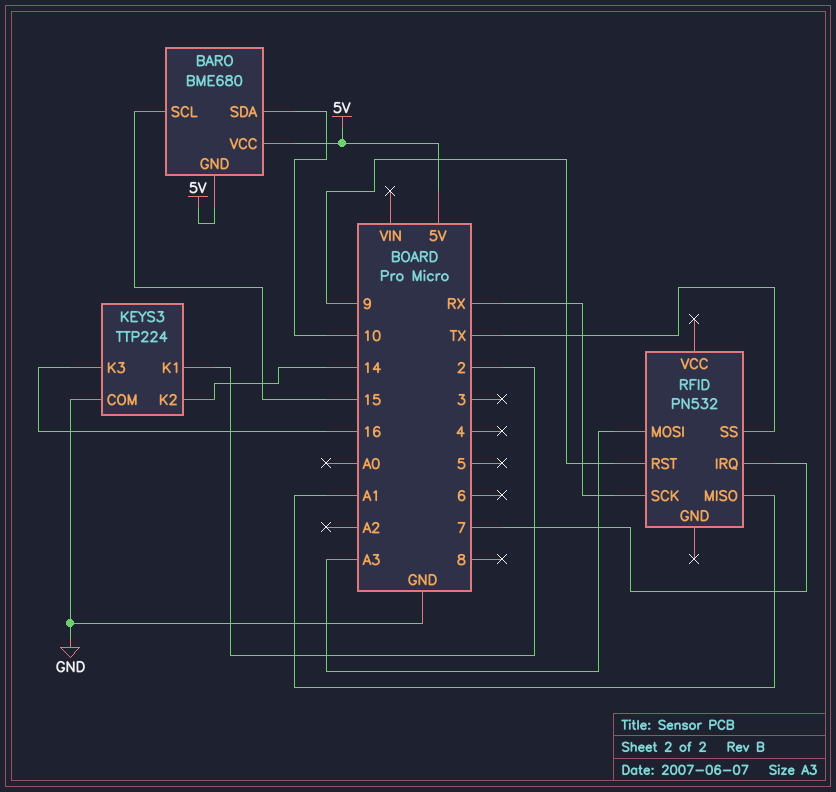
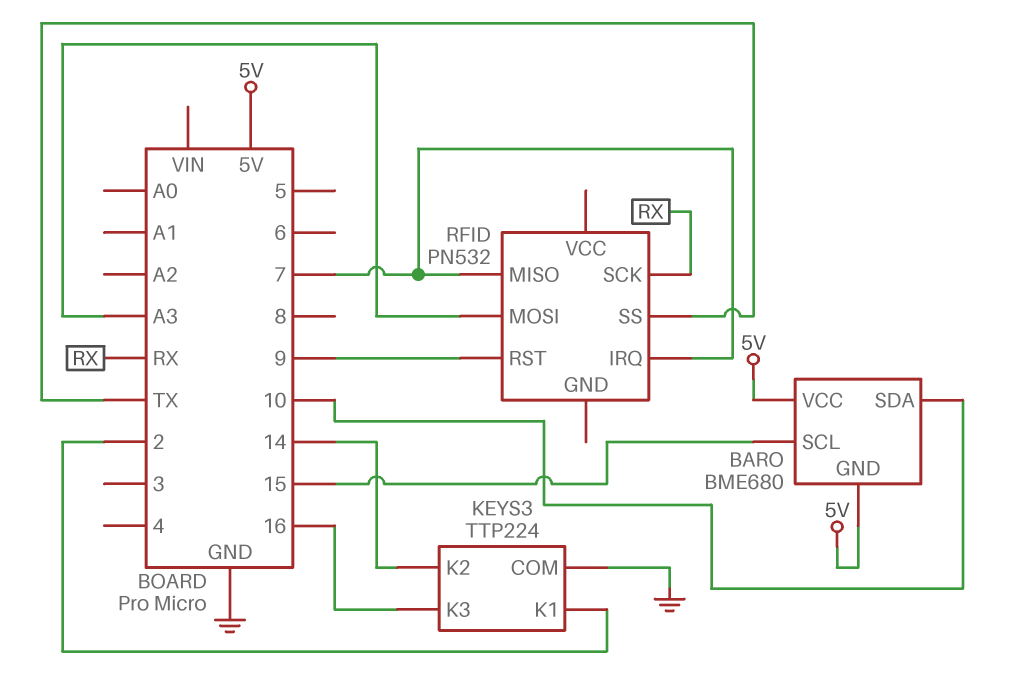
RFID pin MISO: A1 -> 7

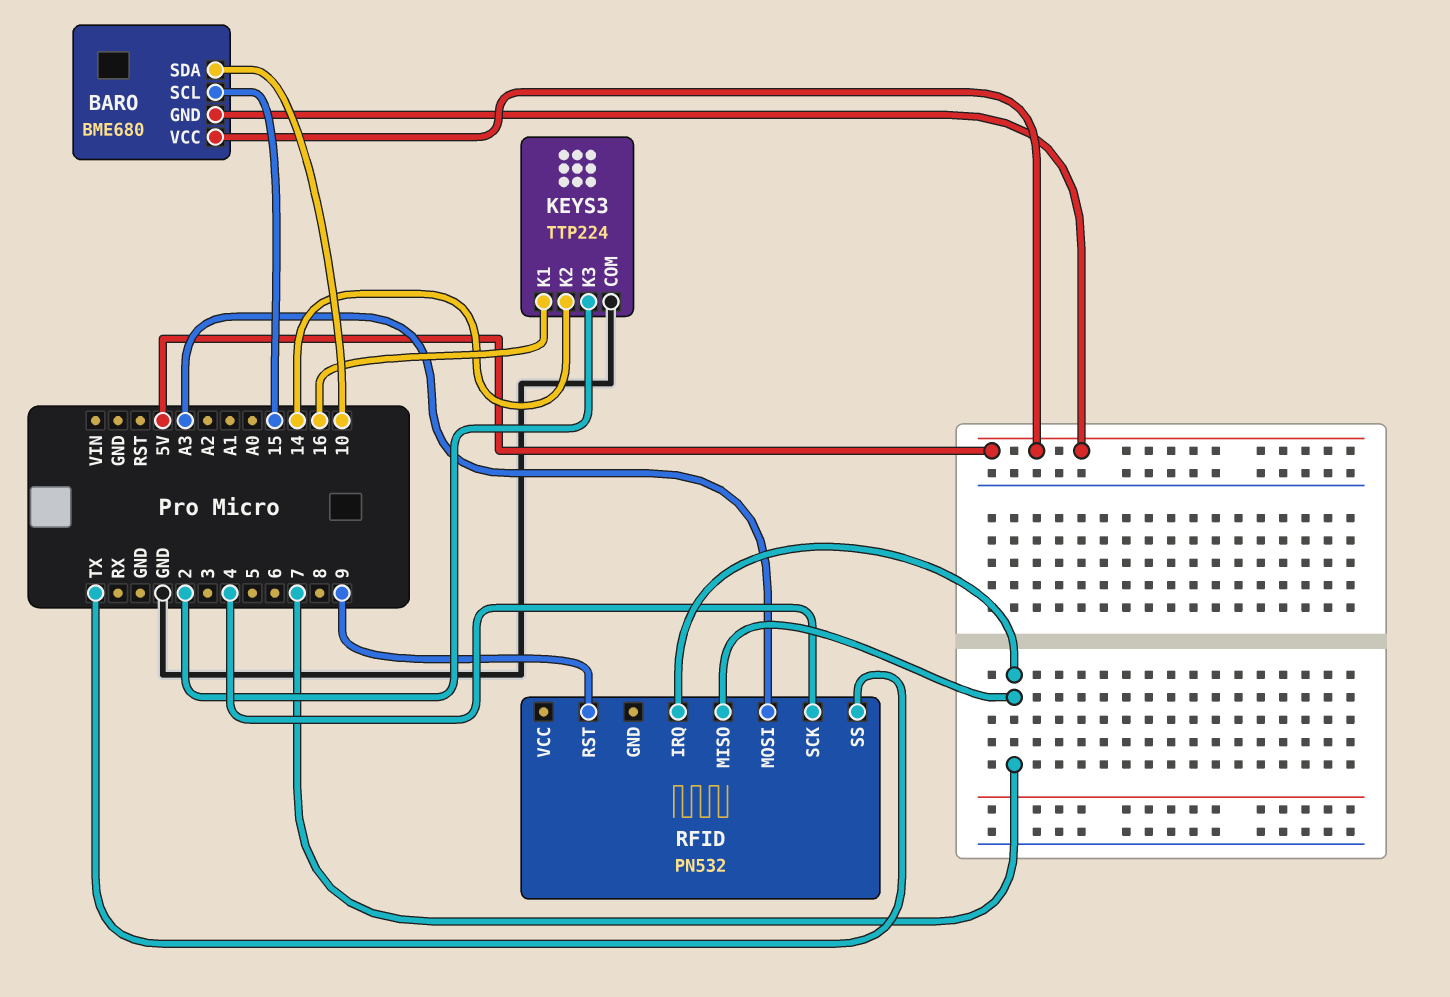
KEYS3 pin K1: 2 -> 16
KEYS3 pin K3: 16 -> 2
RFID pin SCK: RX -> 4

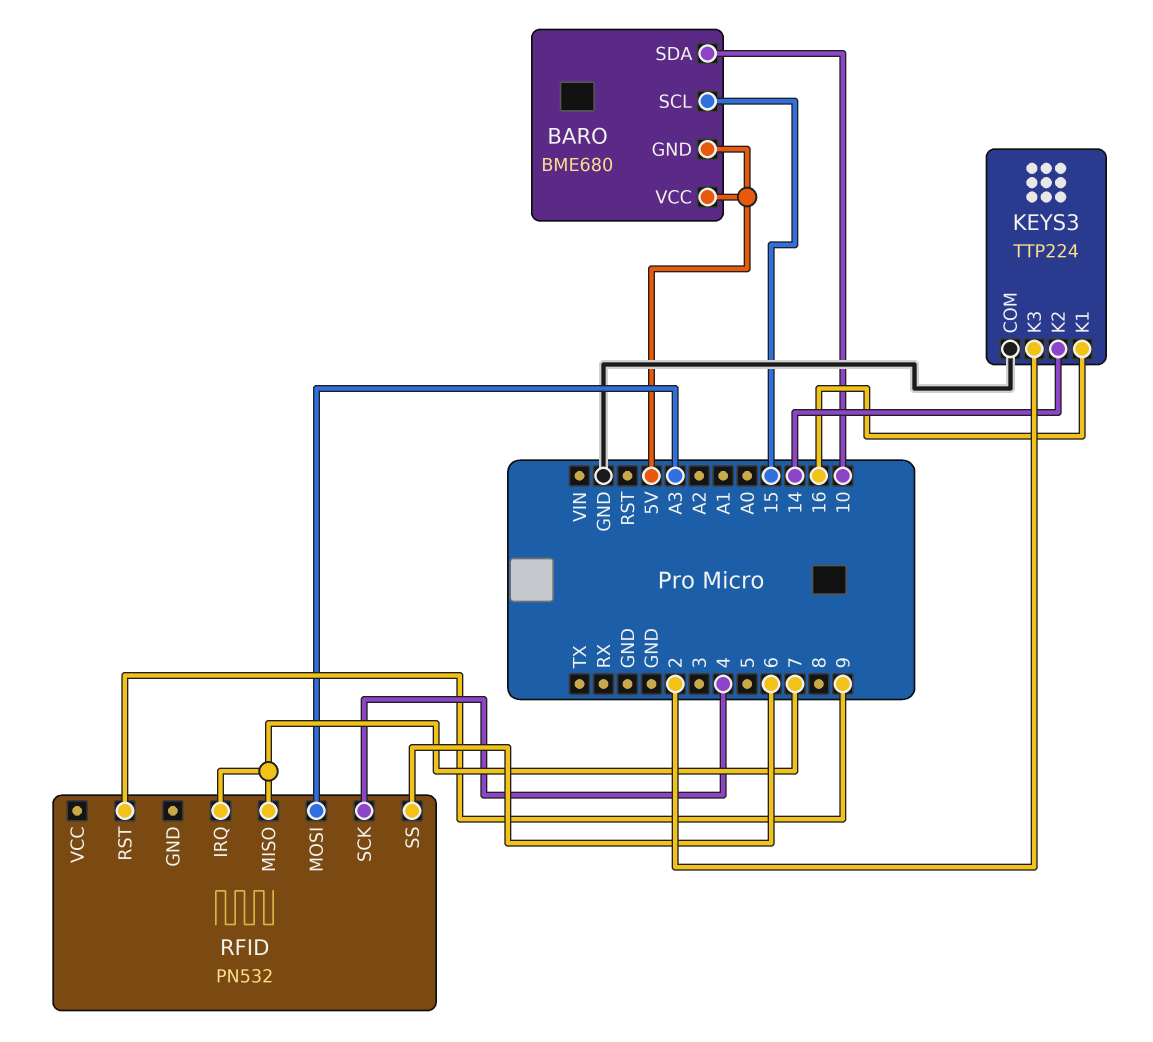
RFID pin SS: TX -> 6

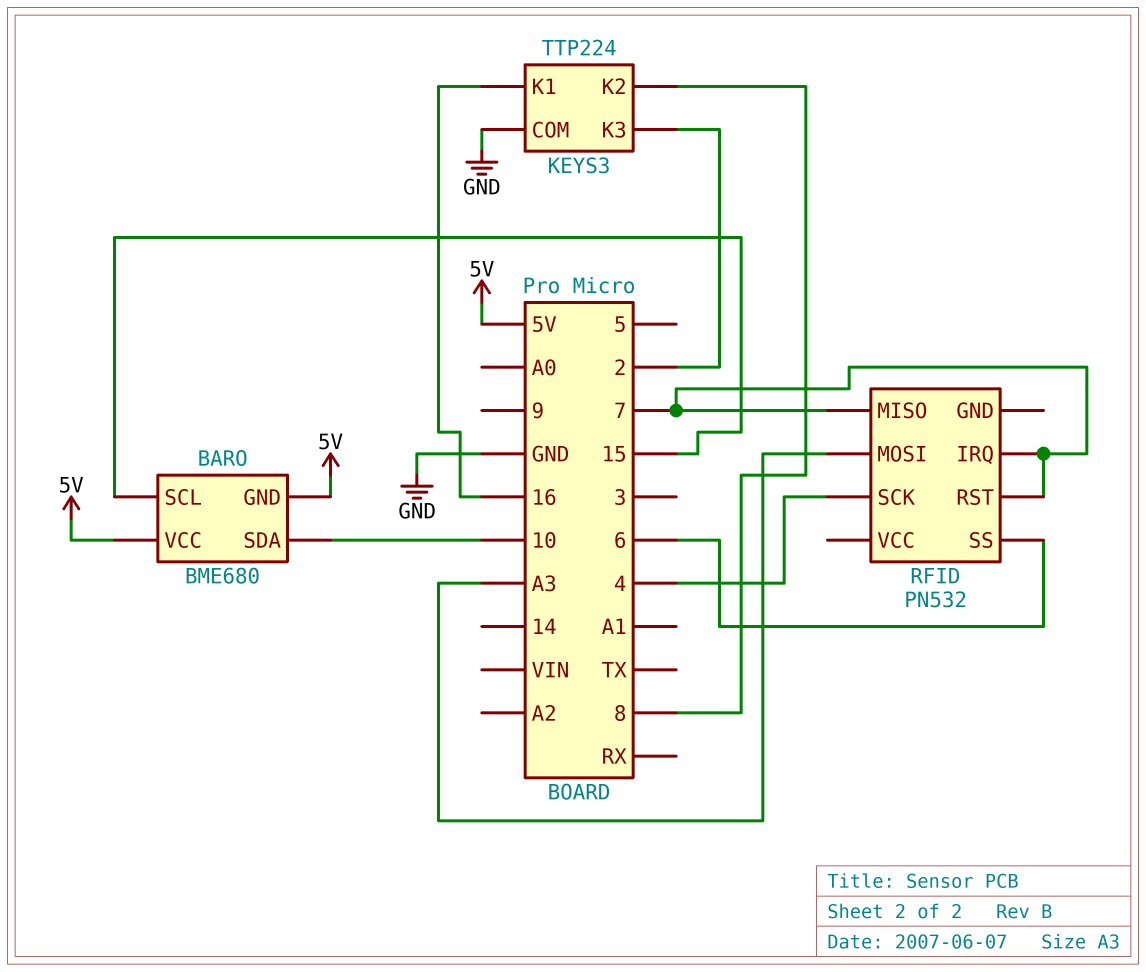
KEYS3 pin K2: 14 -> 8
RFID pin RST: 9 -> 7

